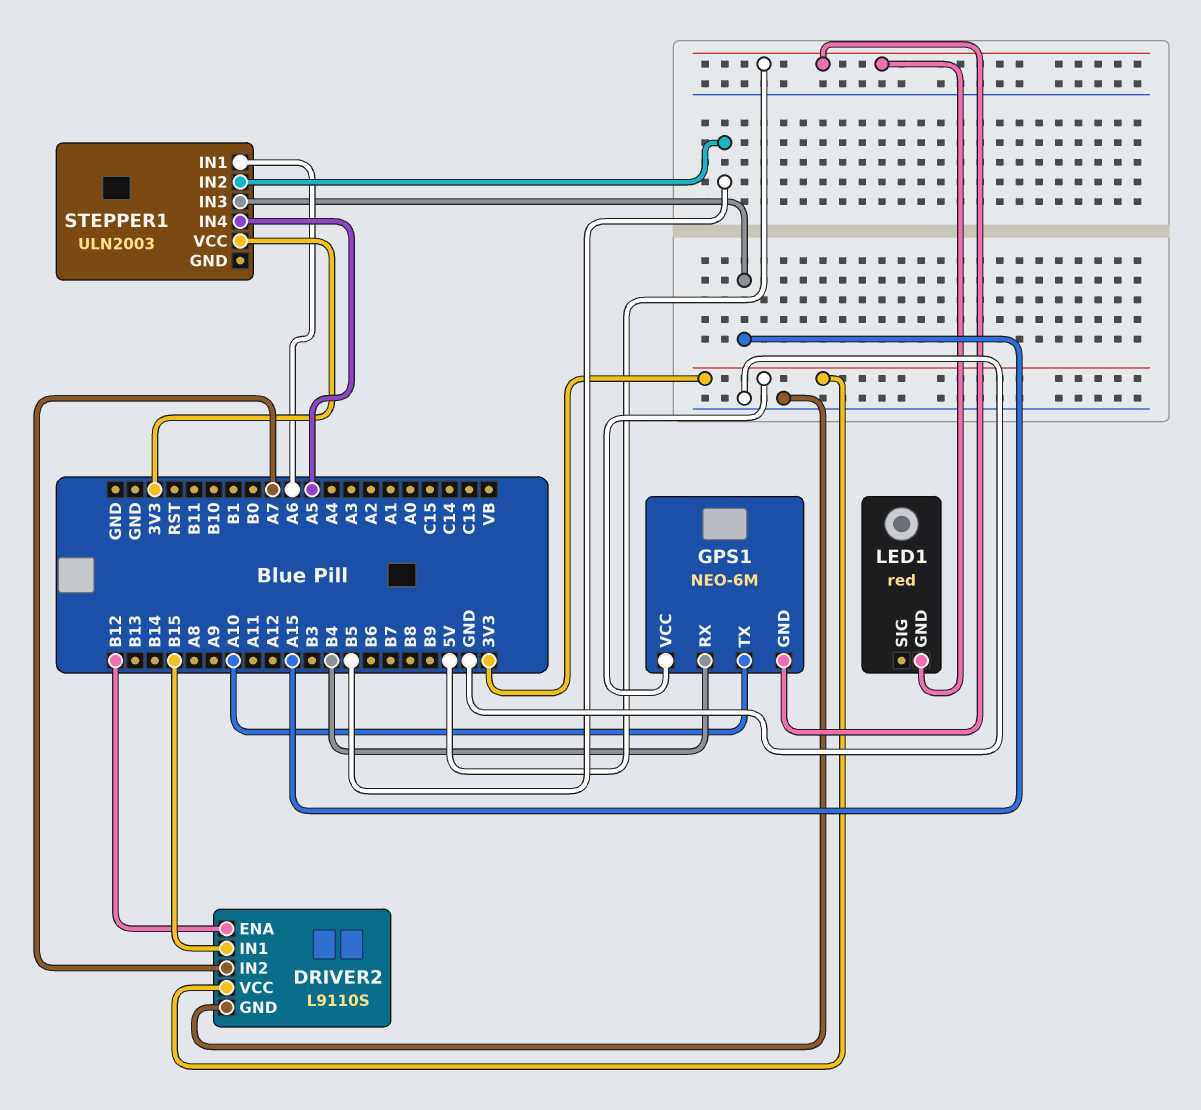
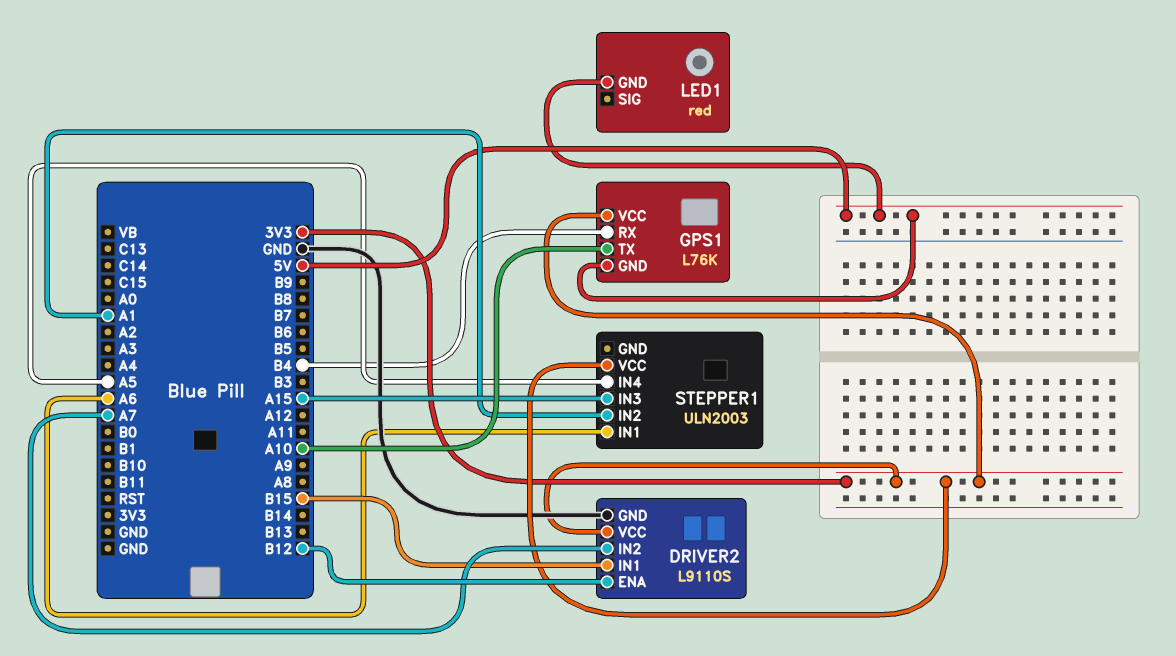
GPS1: NEO-6M -> L76K
STEPPER1 pin IN2: B5 -> A1

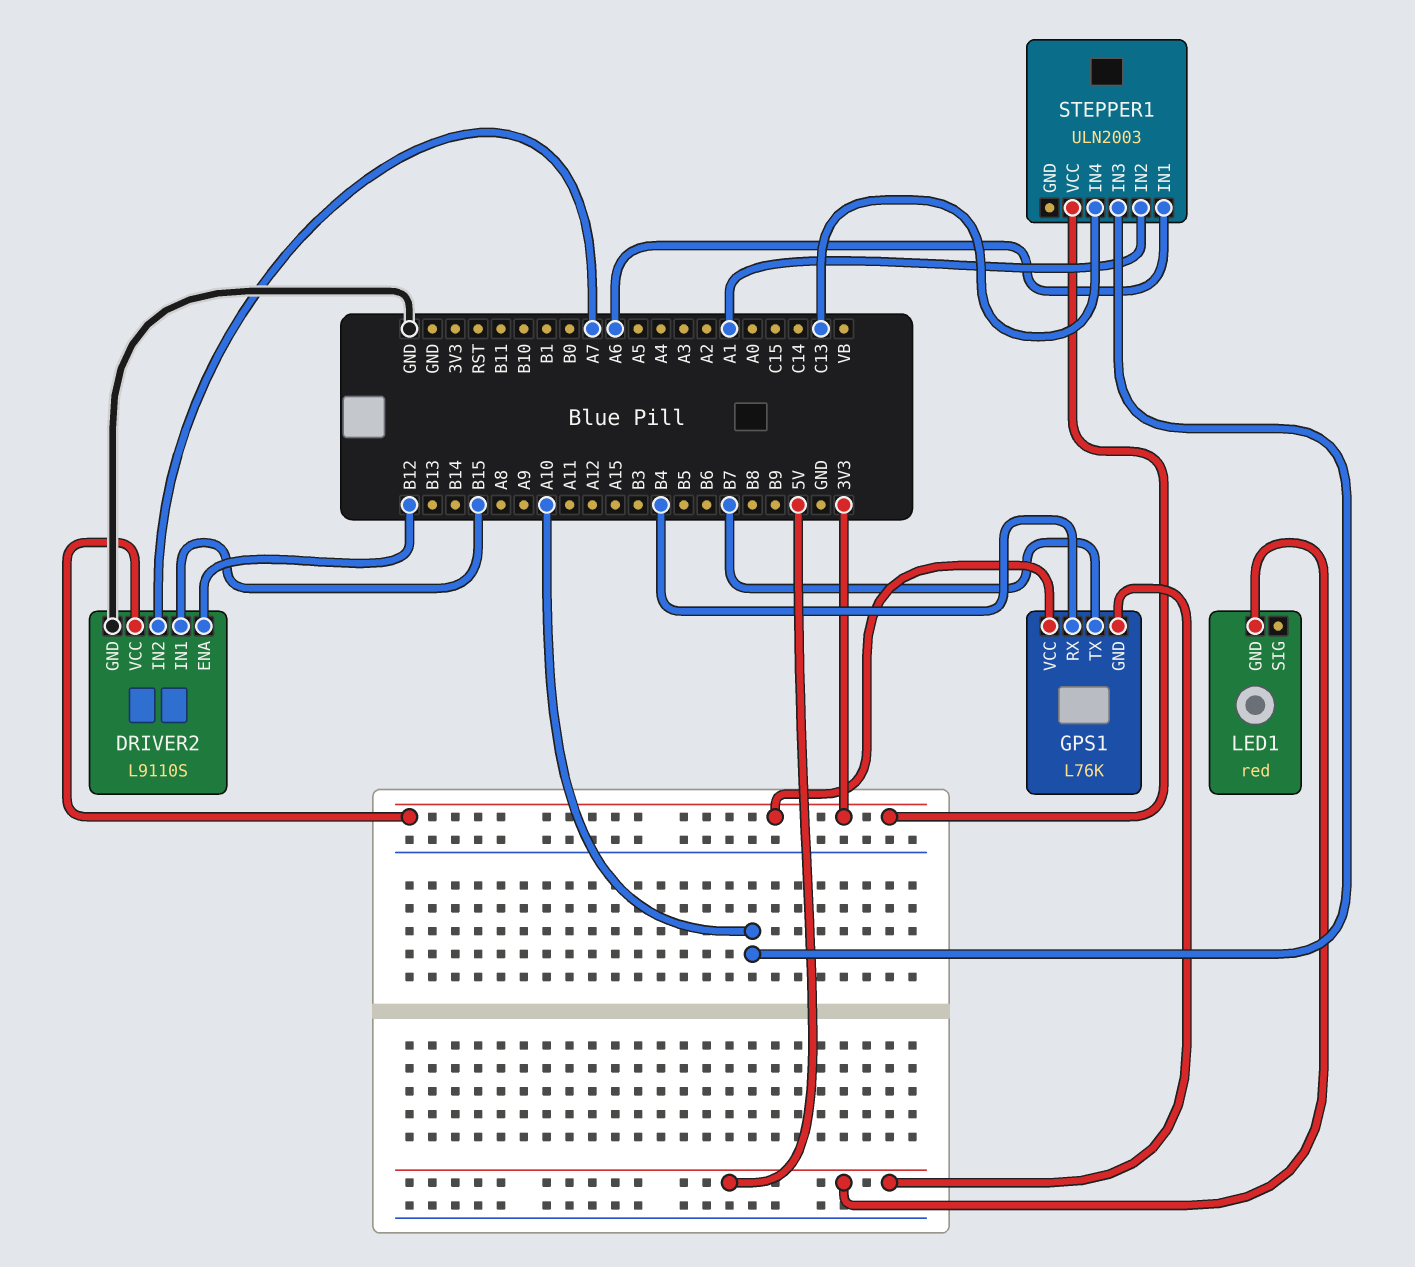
GPS1 pin TX: A10 -> B7
STEPPER1 pin IN3: A15 -> A10
STEPPER1 pin IN4: A5 -> C13

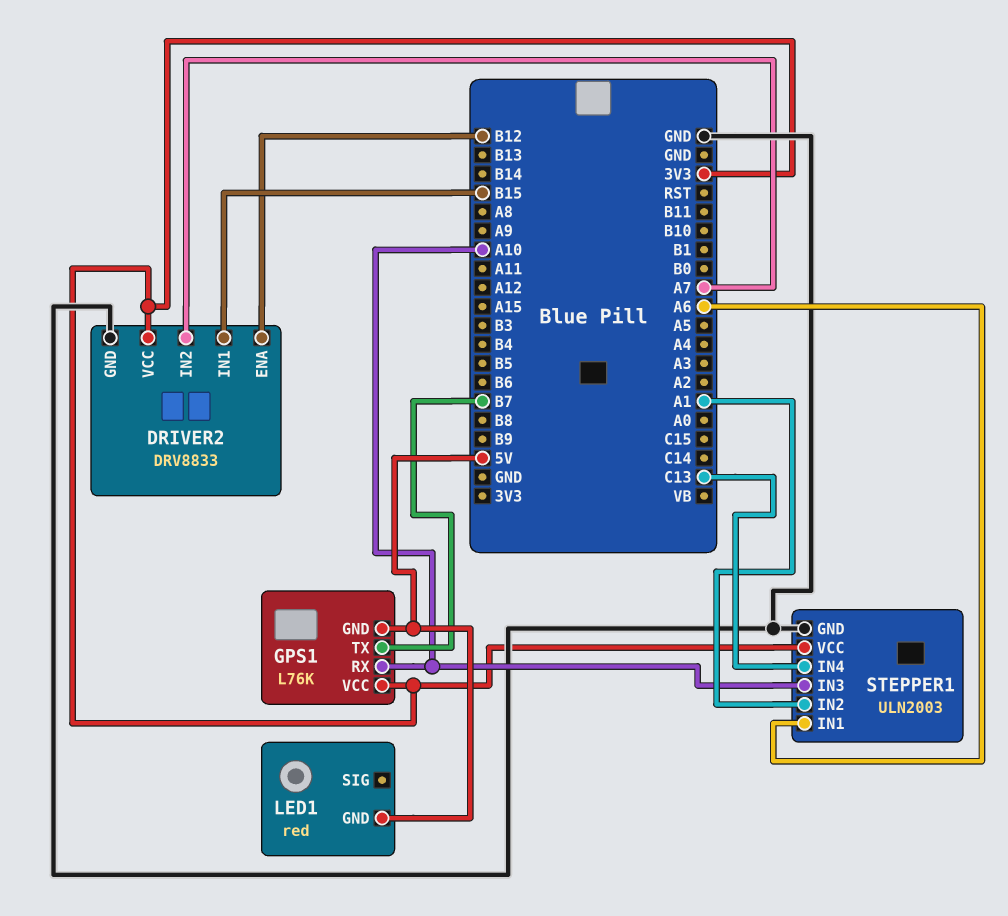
DRIVER2: L9110S -> DRV8833
GPS1 pin RX: B4 -> A10
STEPPER1 pin GND: none -> GND

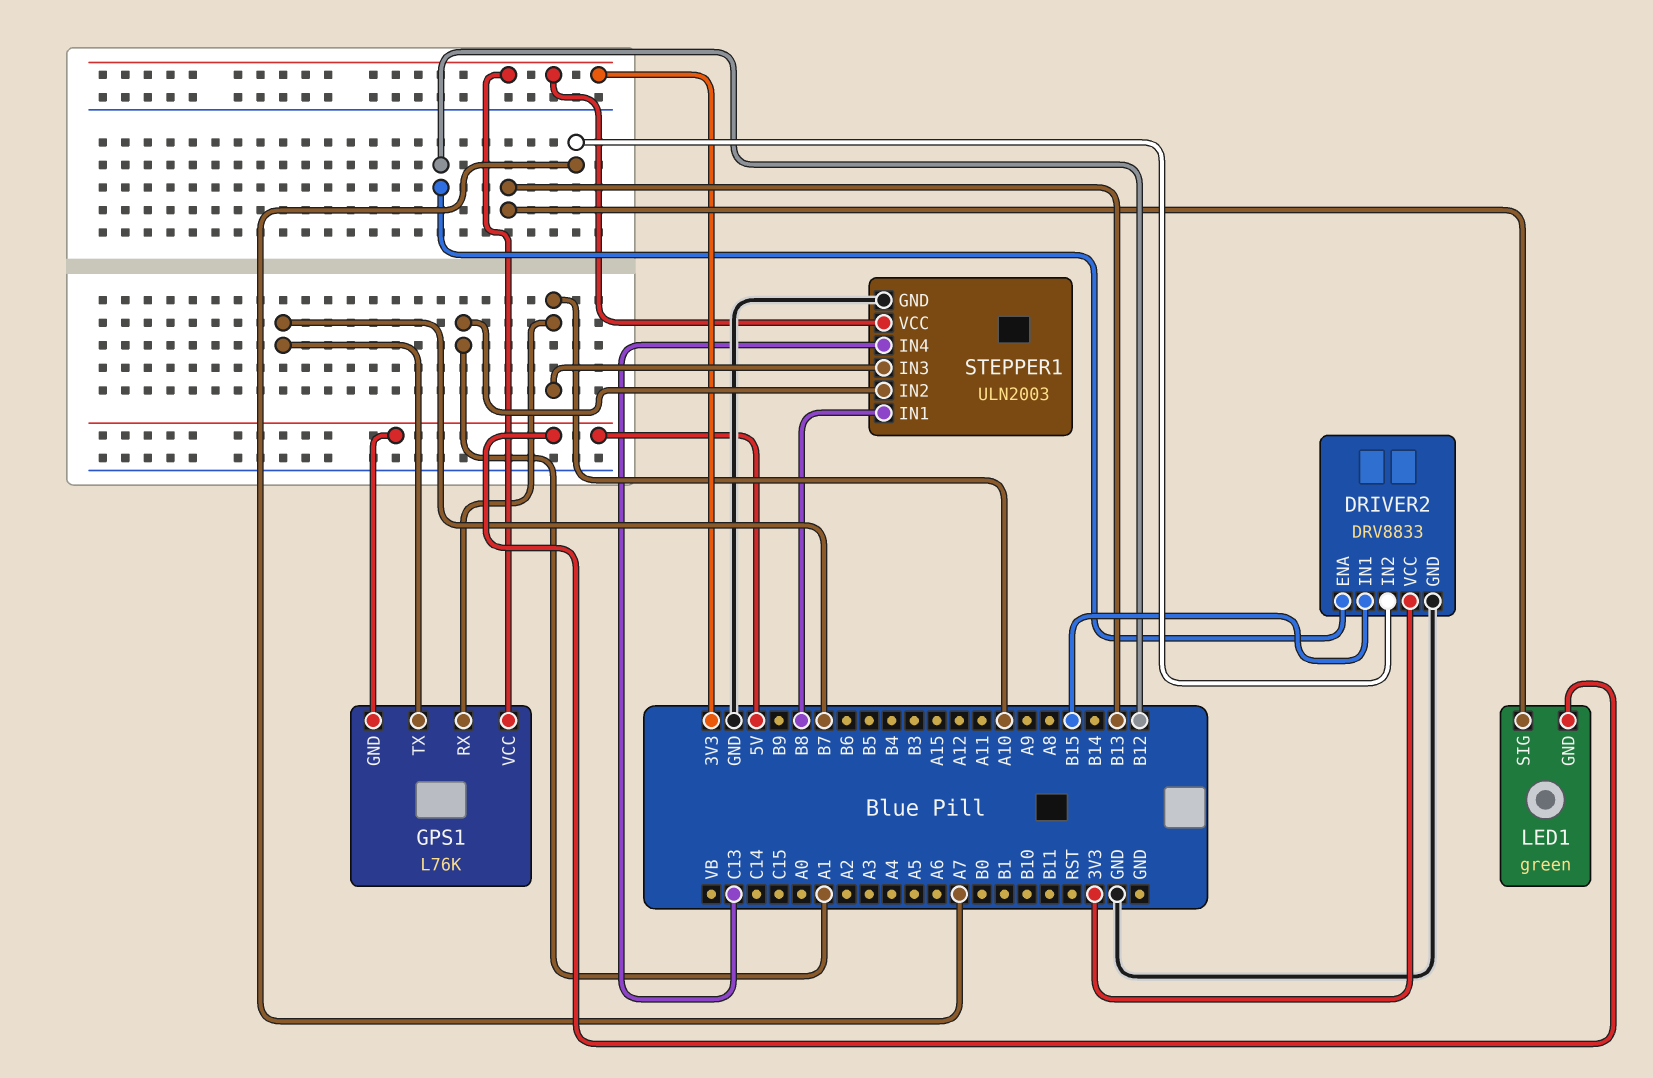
LED1: red -> green
LED1 pin SIG: none -> B13
STEPPER1 pin IN1: A6 -> B8

